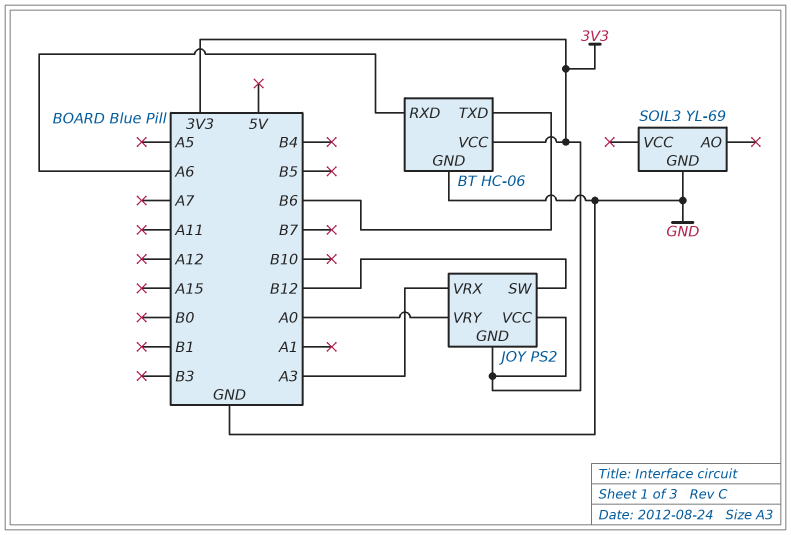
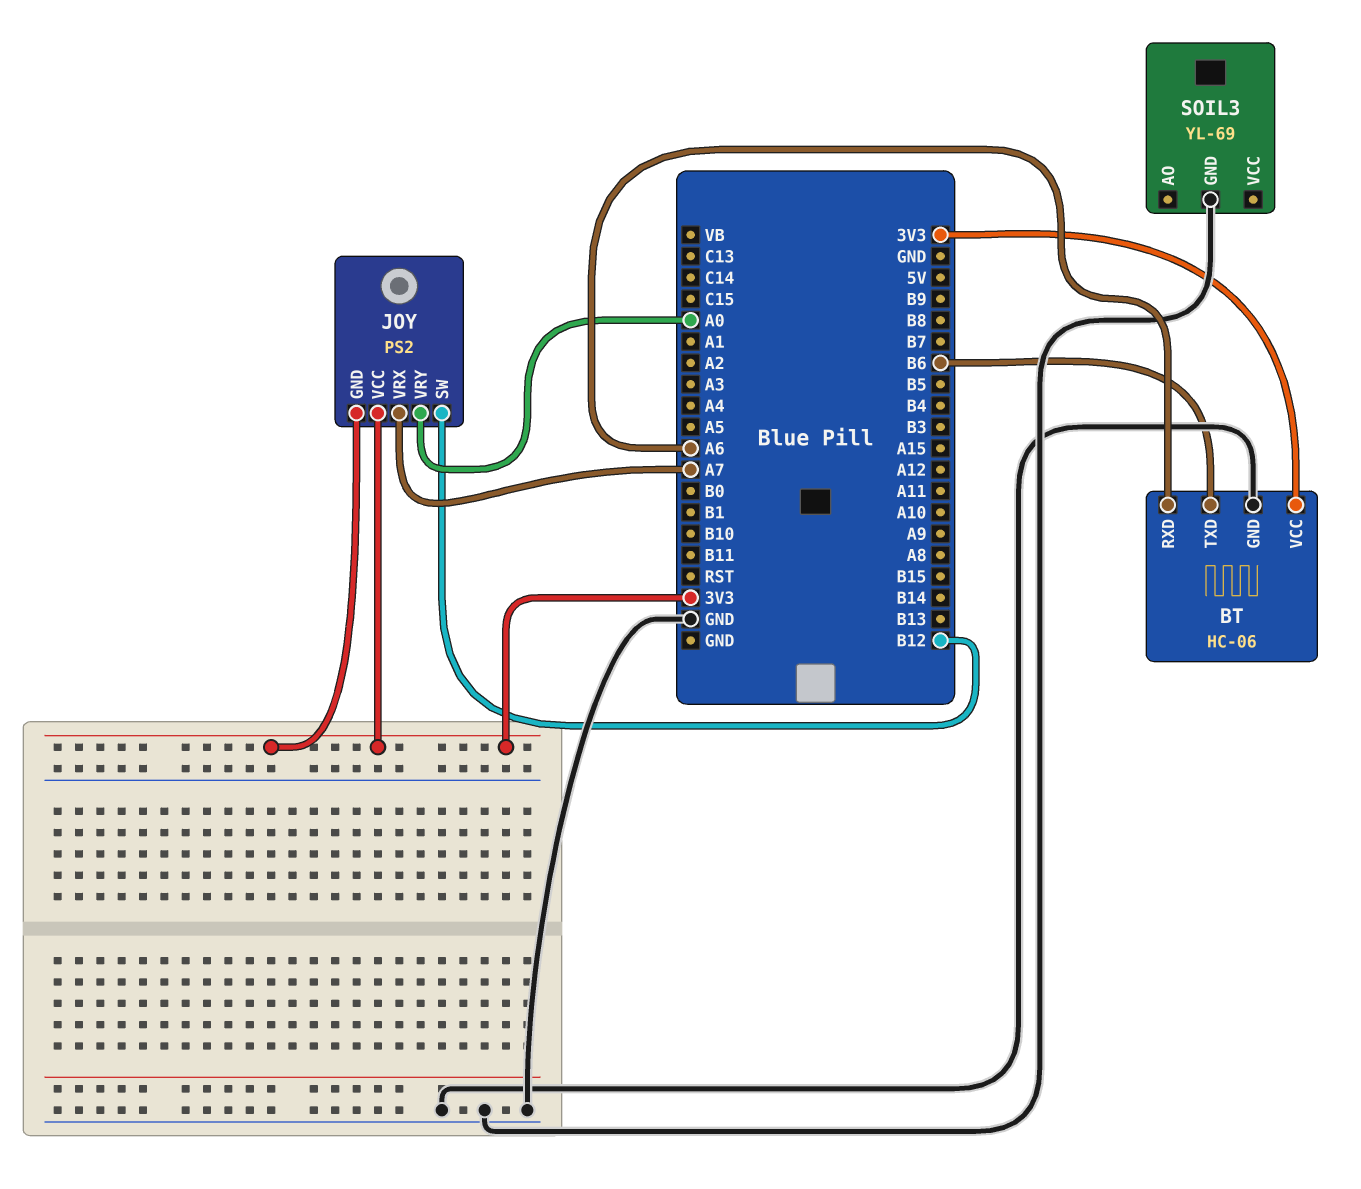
JOY pin VRX: A3 -> A7

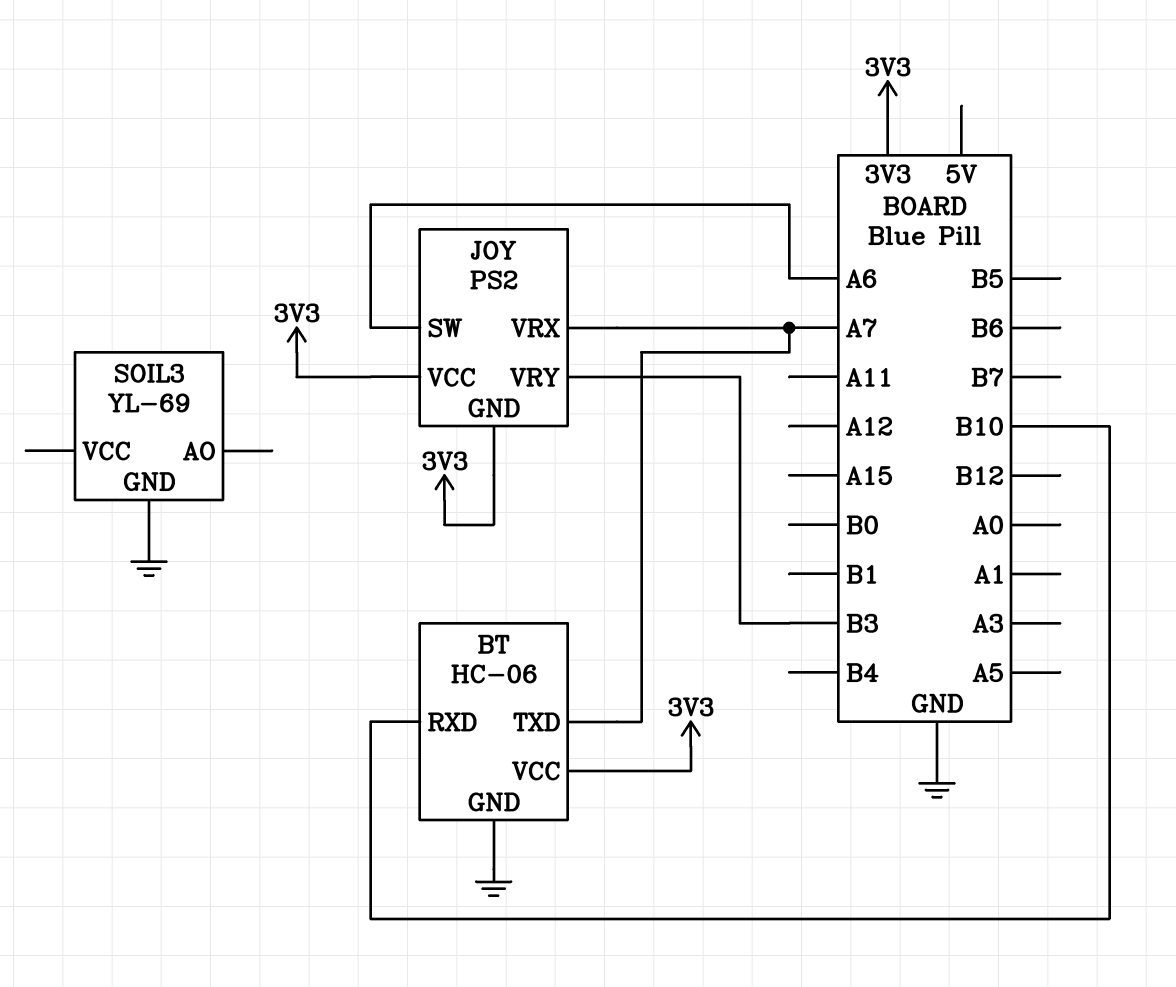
BT pin RXD: A6 -> B10
BT pin TXD: B6 -> A7
JOY pin SW: B12 -> A6
JOY pin VRY: A0 -> B3

